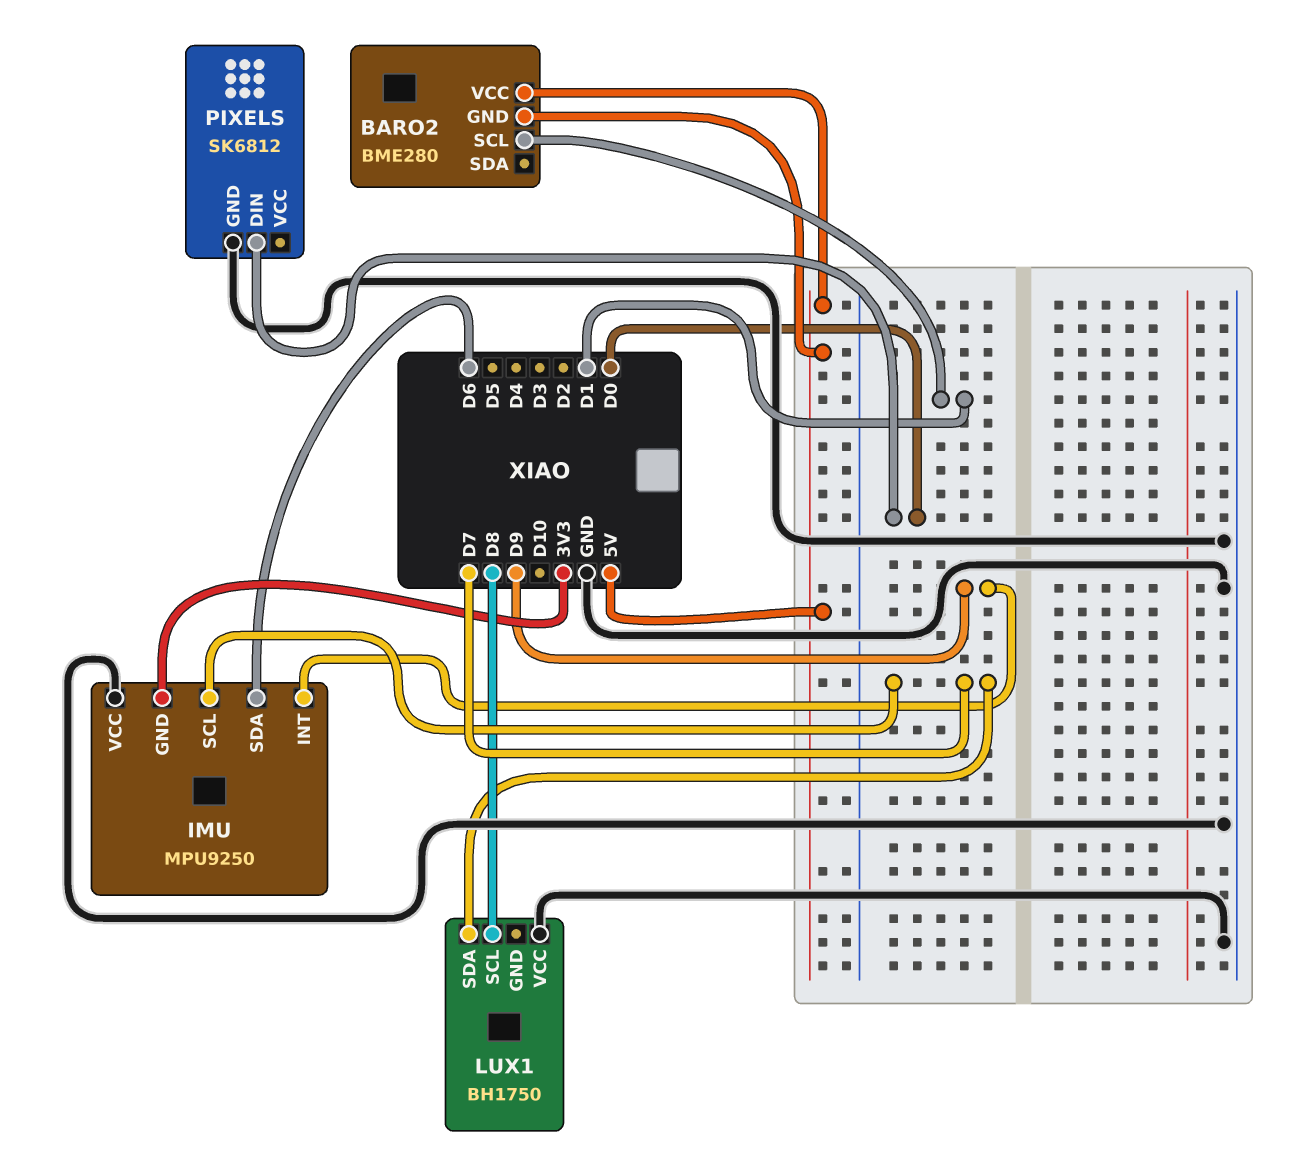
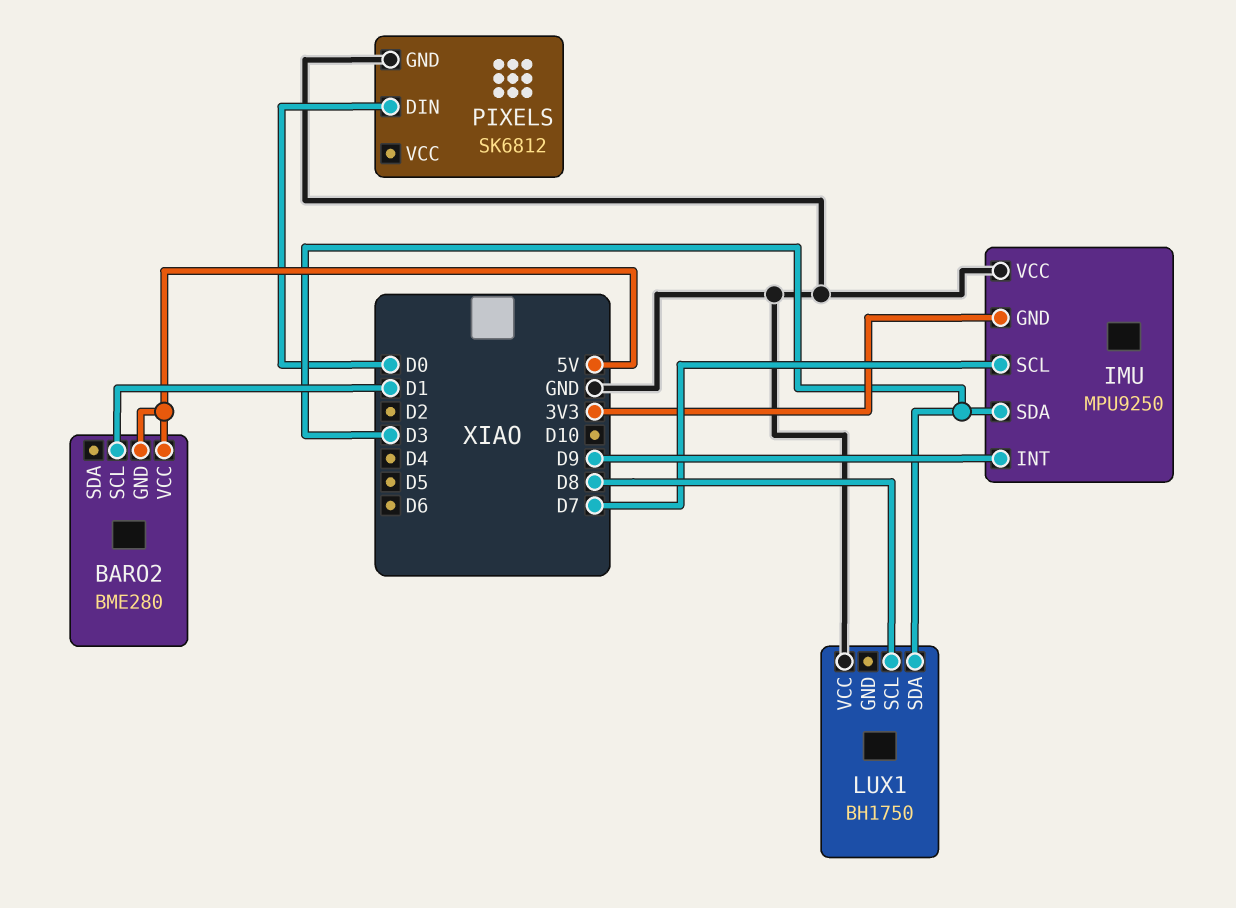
IMU pin SDA: D6 -> D3
LUX1 pin SDA: D7 -> D3

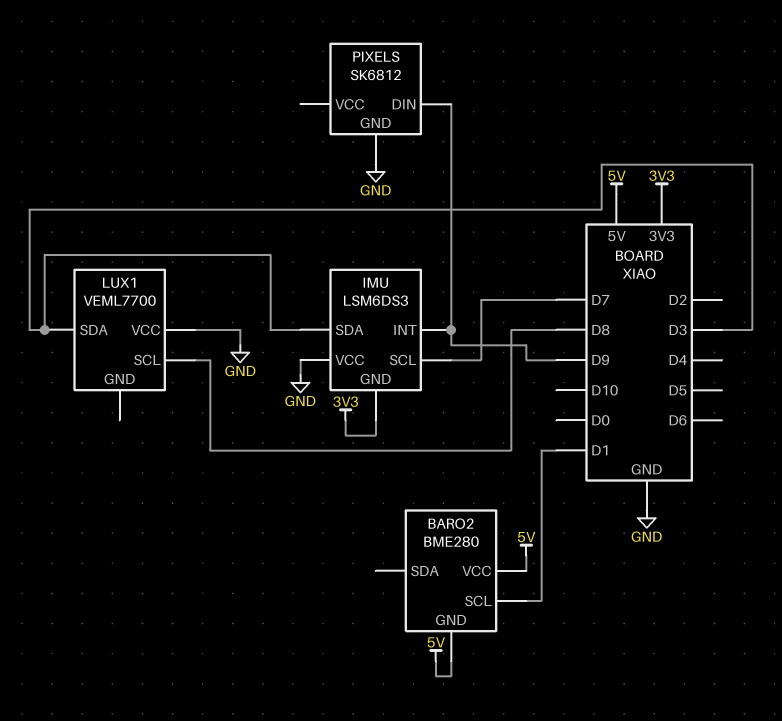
IMU: MPU9250 -> LSM6DS3
LUX1: BH1750 -> VEML7700
PIXELS pin DIN: D0 -> D9

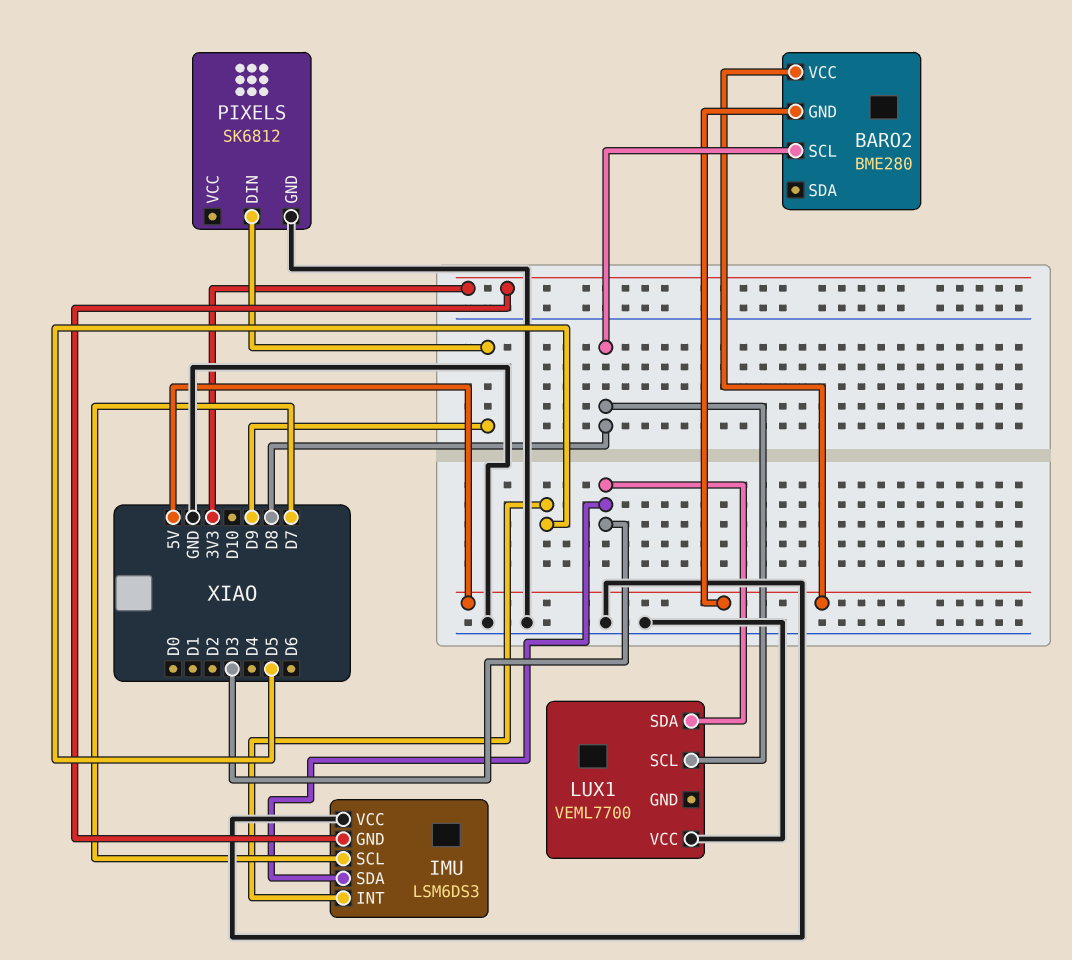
BARO2 pin SCL: D1 -> D8
IMU pin INT: D9 -> D5

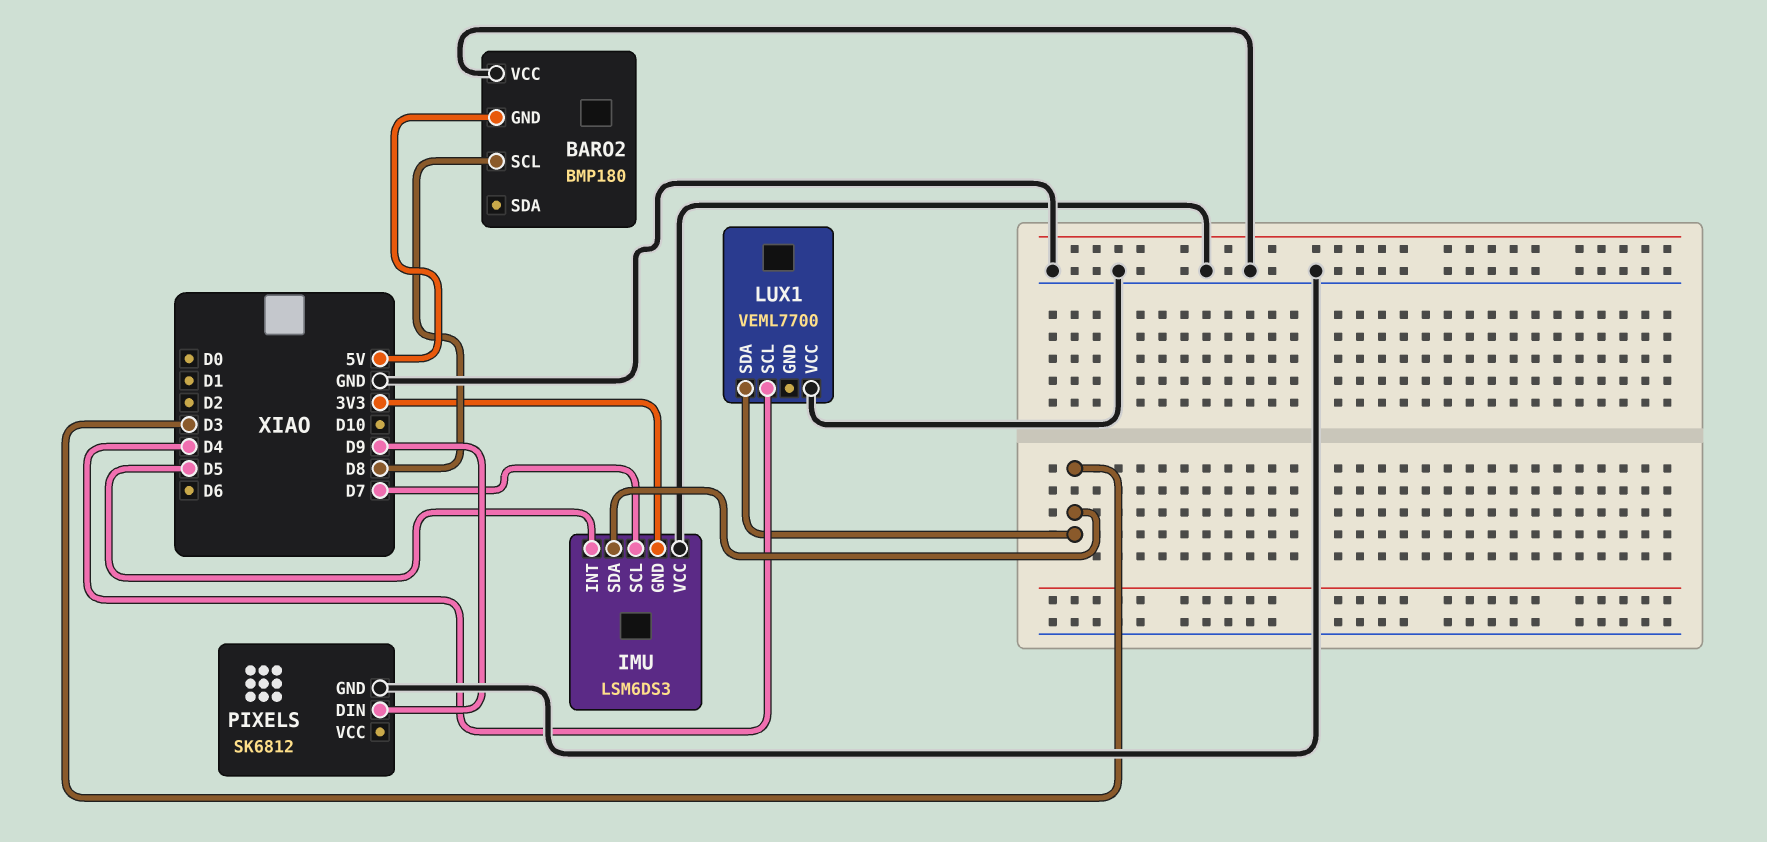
BARO2: BME280 -> BMP180
BARO2 pin VCC: 5V -> GND
LUX1 pin SCL: D8 -> D4

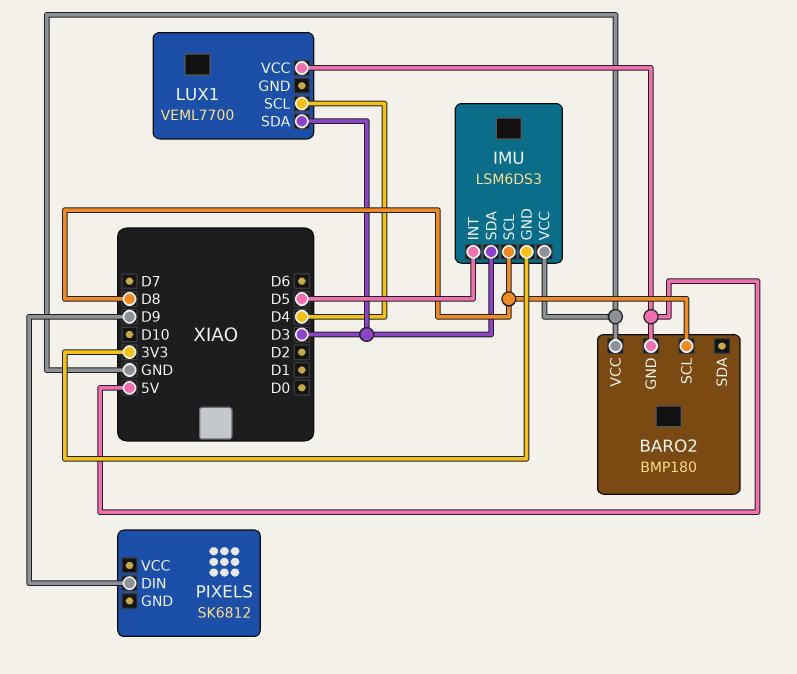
IMU pin SCL: D7 -> D8
LUX1 pin VCC: GND -> 5V
PIXELS pin GND: GND -> none

